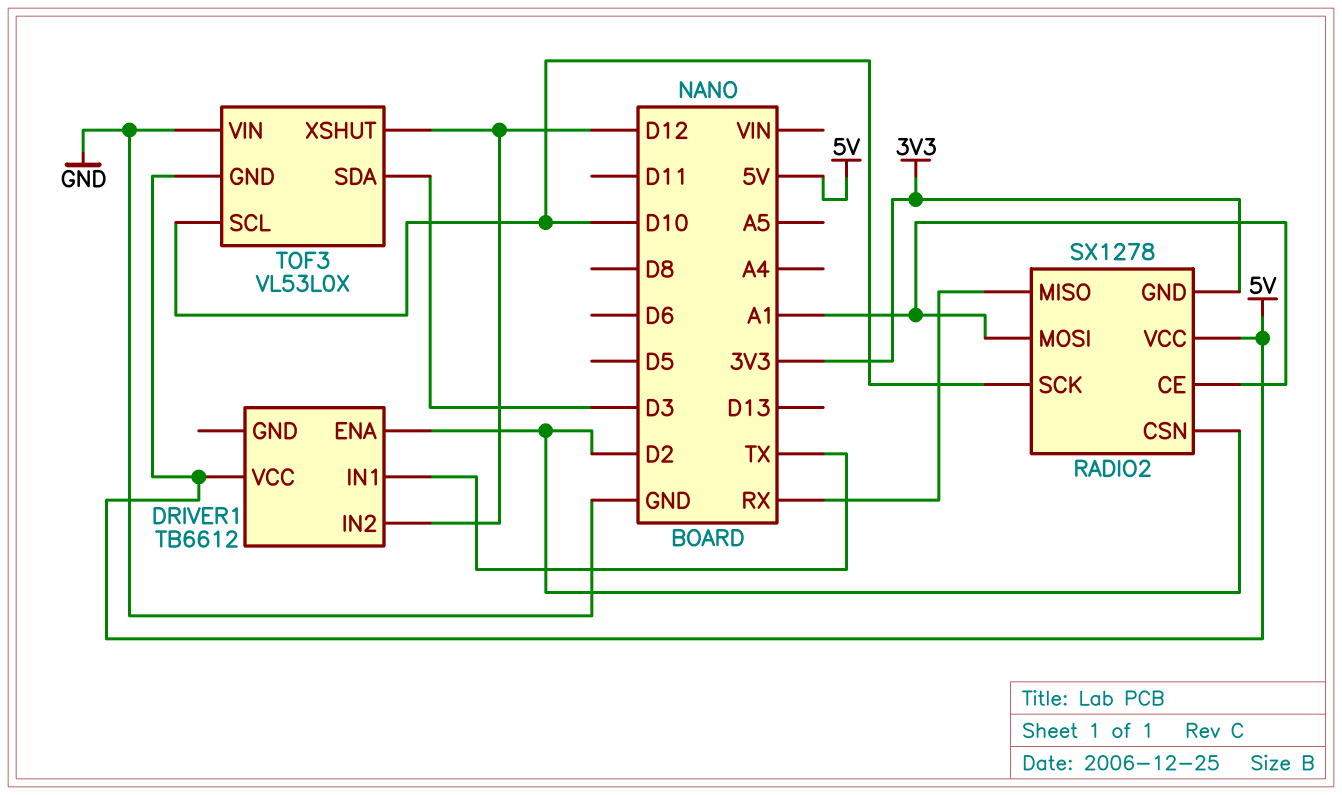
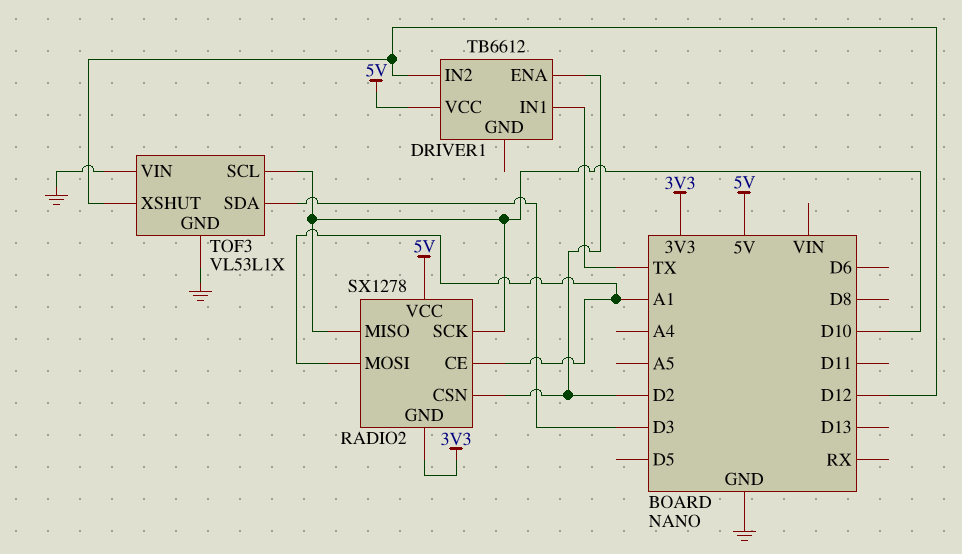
RADIO2 pin MISO: RX -> D10
TOF3: VL53L0X -> VL53L1X
TOF3 pin GND: 5V -> GND

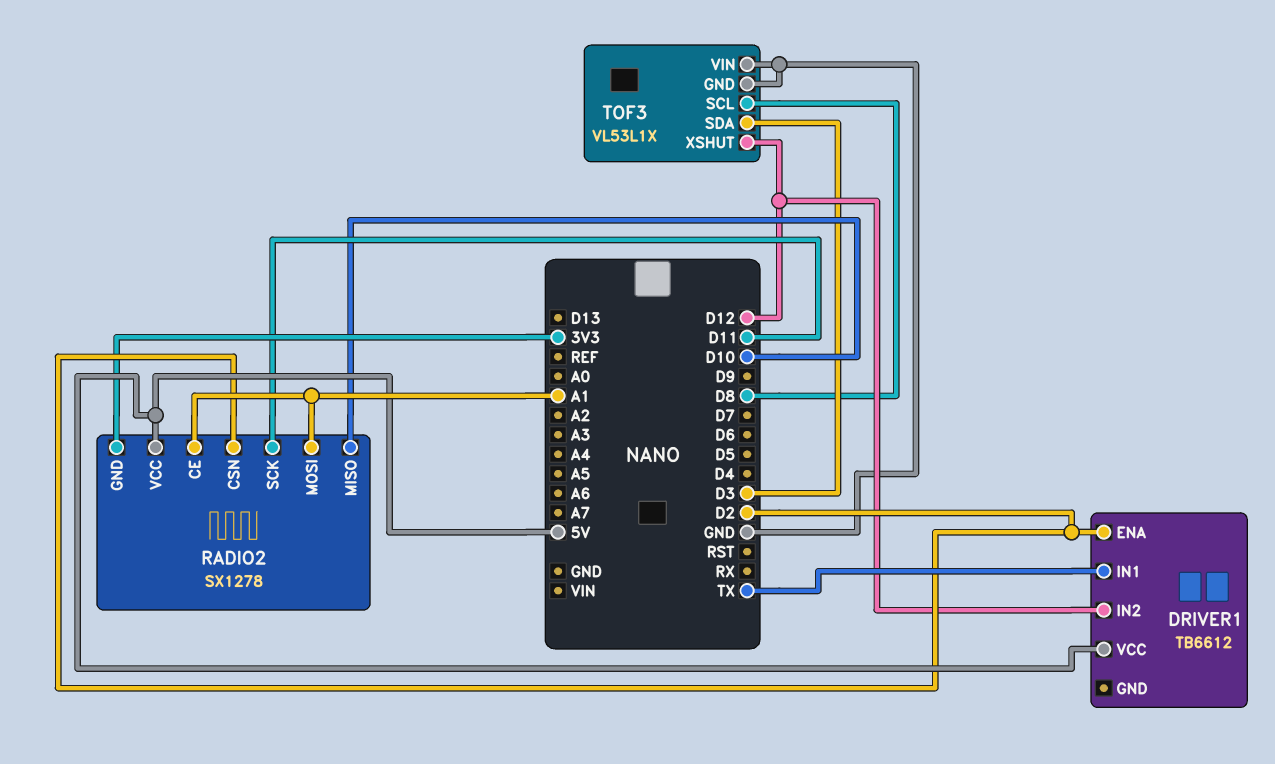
RADIO2 pin SCK: D10 -> D11
TOF3 pin SCL: D10 -> D8

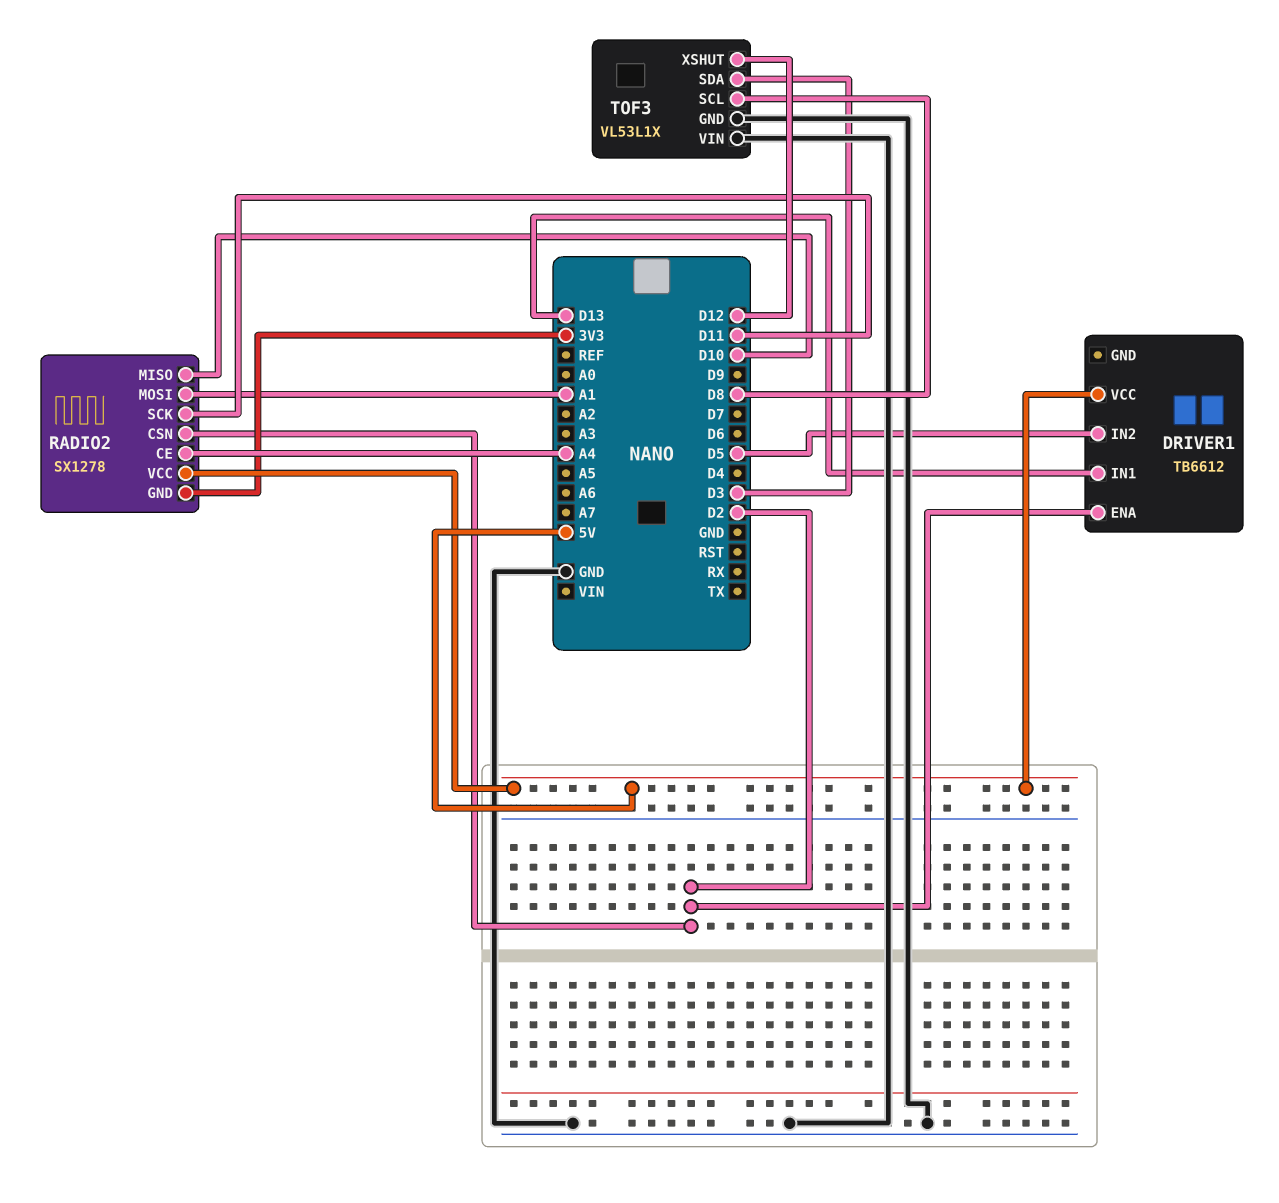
DRIVER1 pin IN1: TX -> D13
DRIVER1 pin IN2: D12 -> D5
RADIO2 pin CE: A1 -> A4

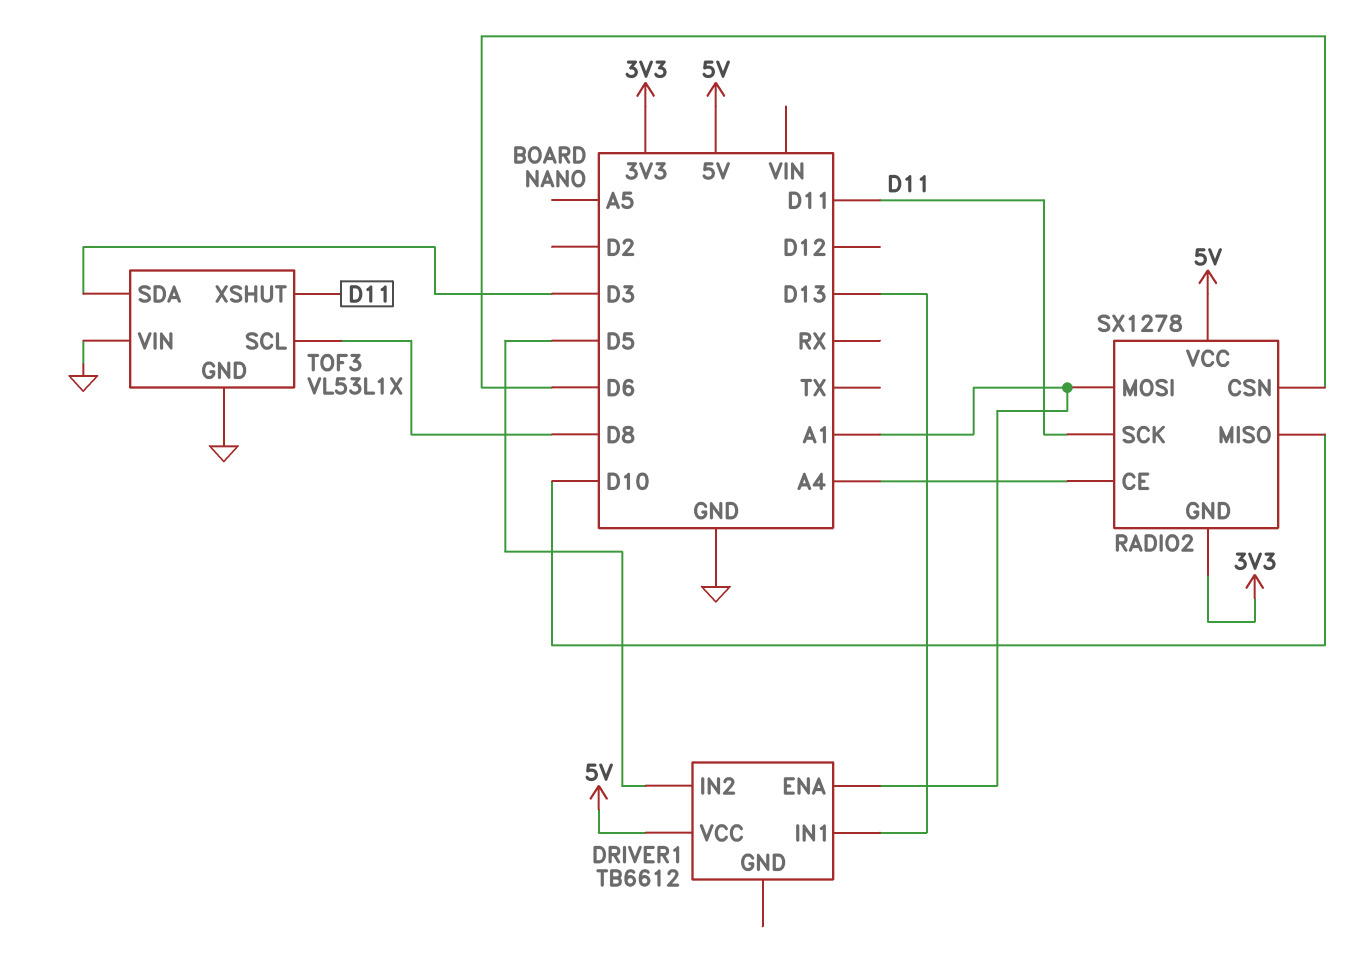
DRIVER1 pin ENA: D2 -> A1
RADIO2 pin CSN: D2 -> D6
TOF3 pin XSHUT: D12 -> D11

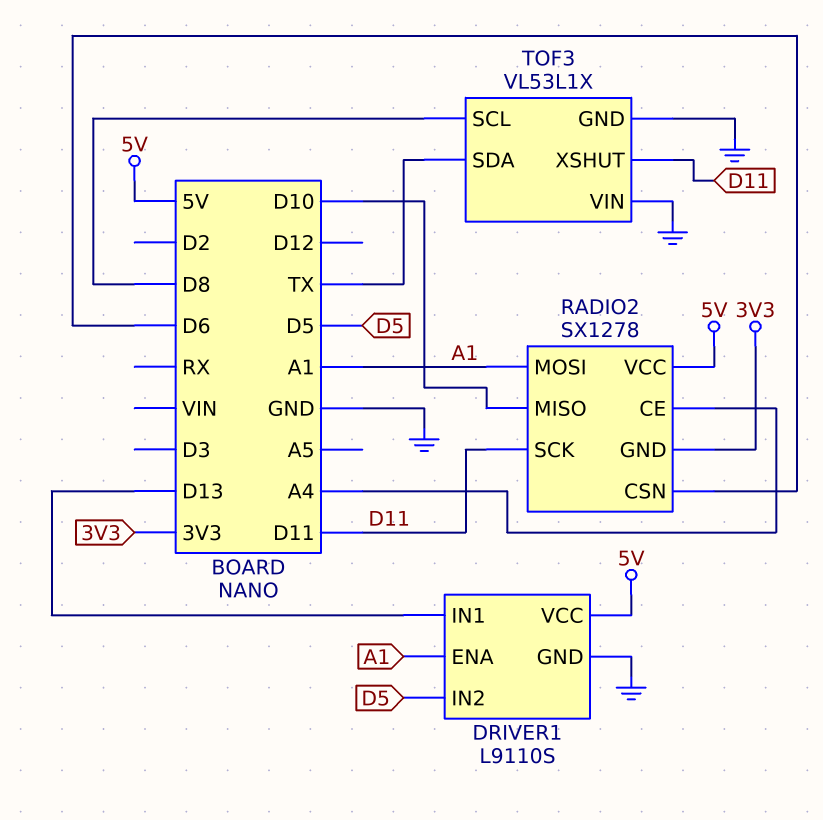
DRIVER1: TB6612 -> L9110S
DRIVER1 pin GND: none -> GND
TOF3 pin SDA: D3 -> TX

